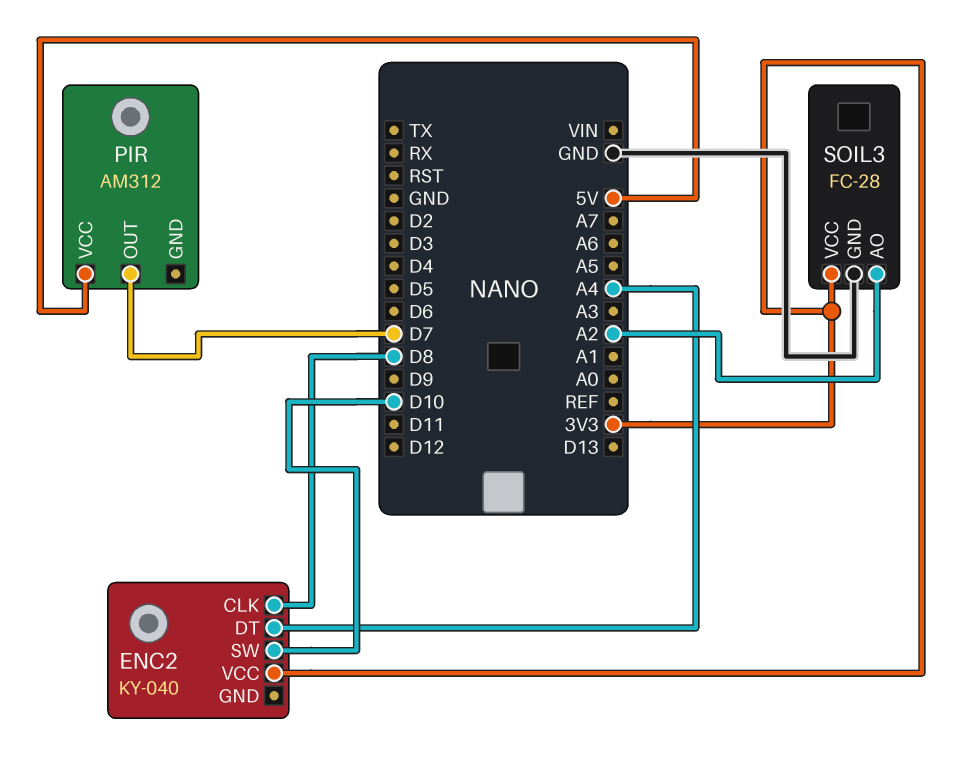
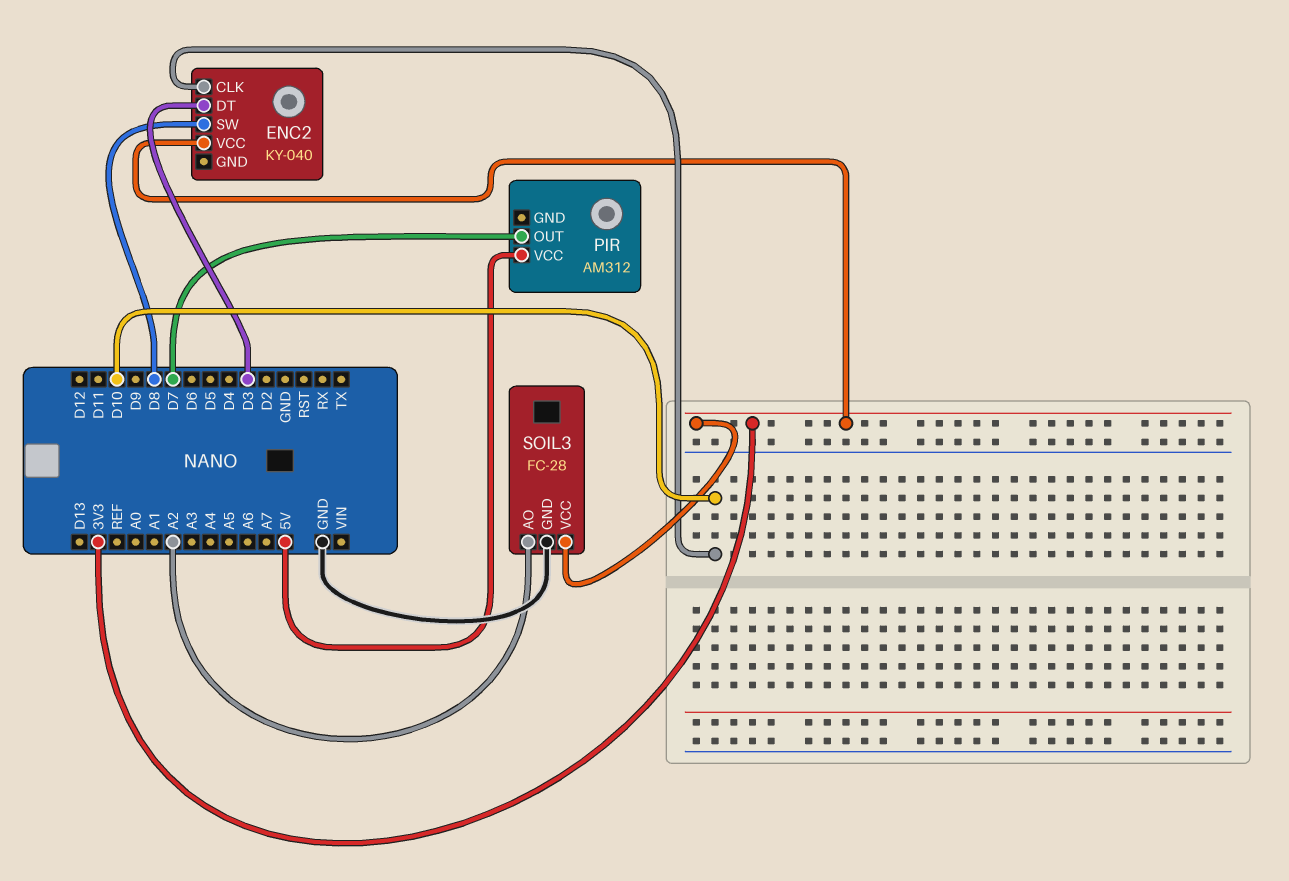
ENC2 pin CLK: D8 -> D10
ENC2 pin DT: A4 -> D3
ENC2 pin SW: D10 -> D8

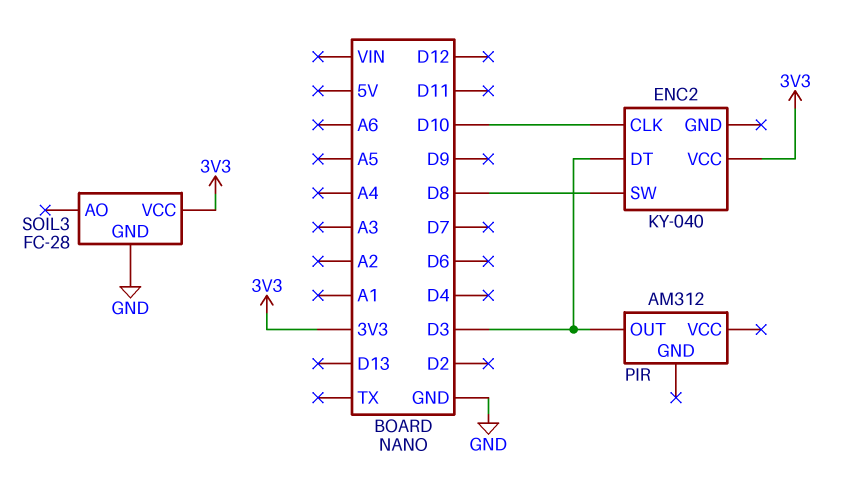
PIR pin OUT: D7 -> D3
PIR pin VCC: 5V -> none
SOIL3 pin AO: A2 -> none

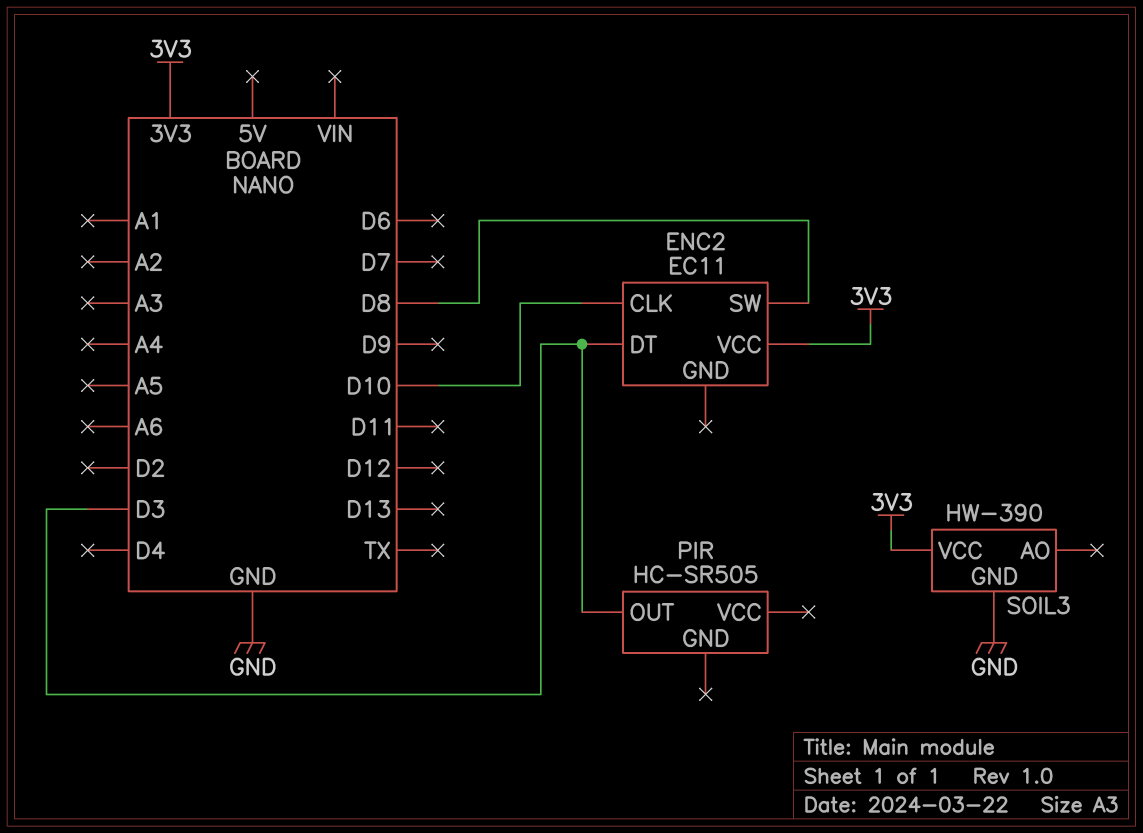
ENC2: KY-040 -> EC11
PIR: AM312 -> HC-SR505
SOIL3: FC-28 -> HW-390

